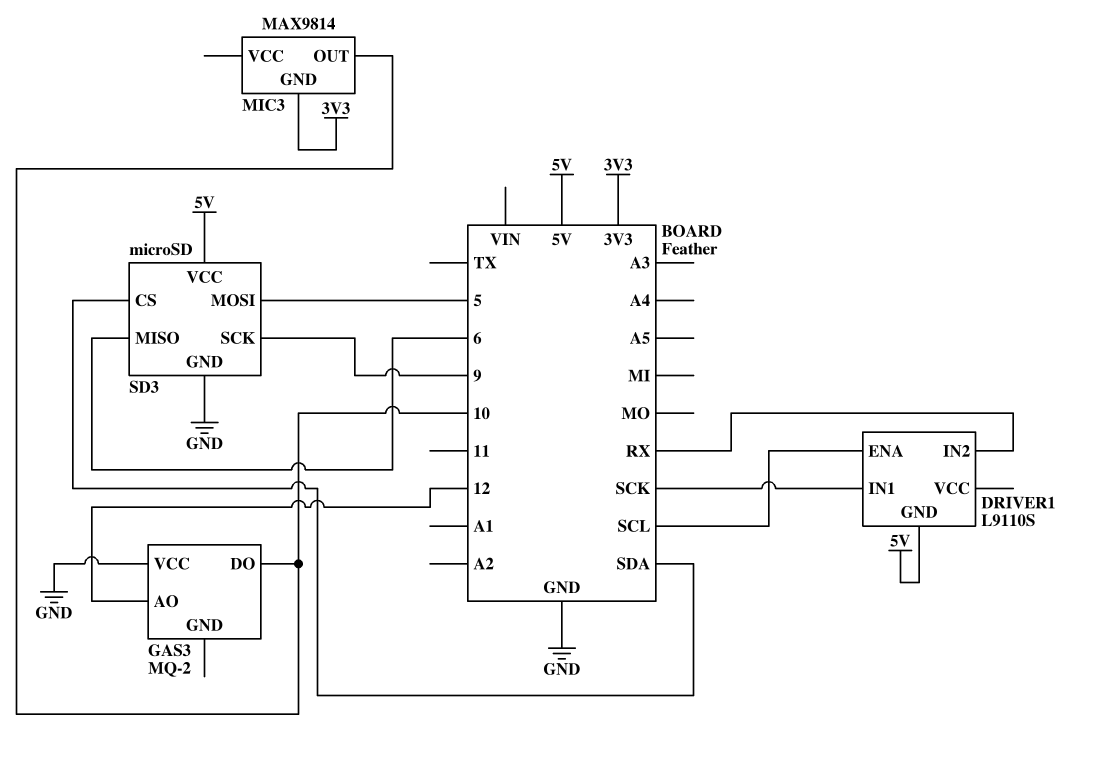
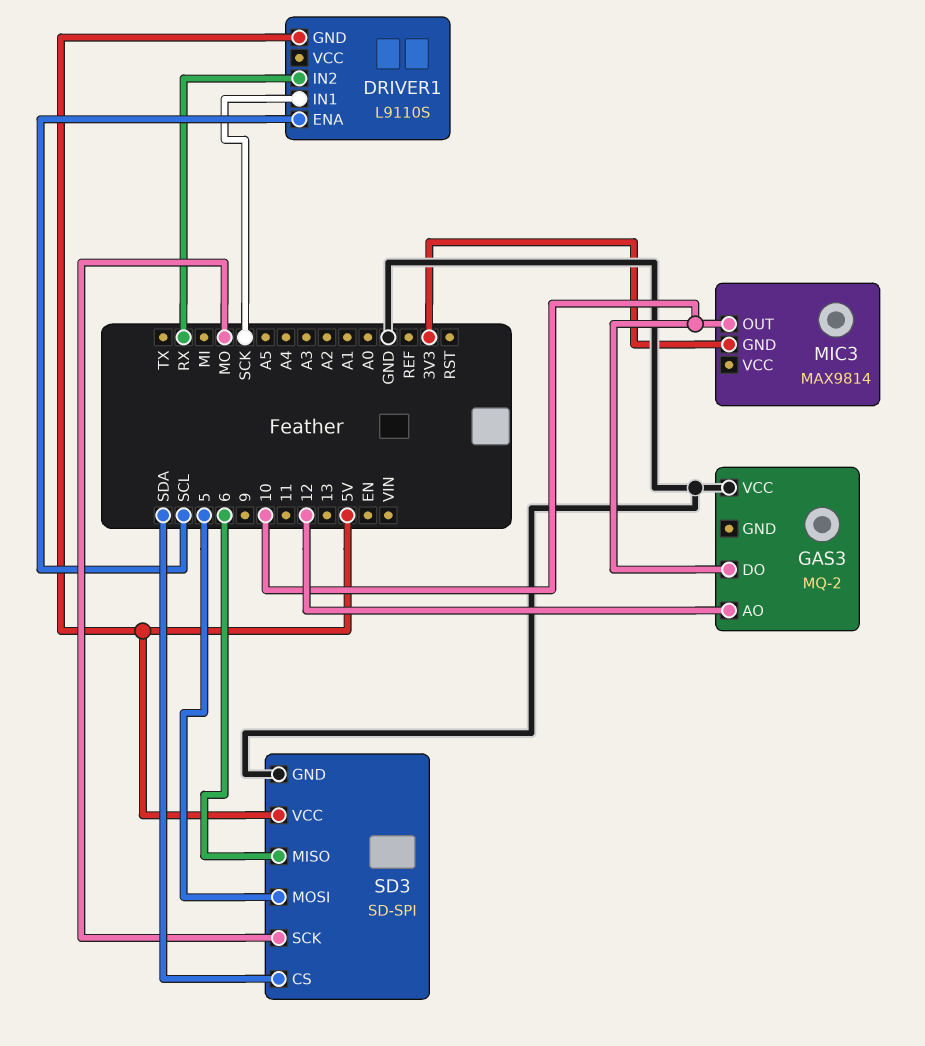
SD3: microSD -> SD-SPI
SD3 pin SCK: 9 -> MO

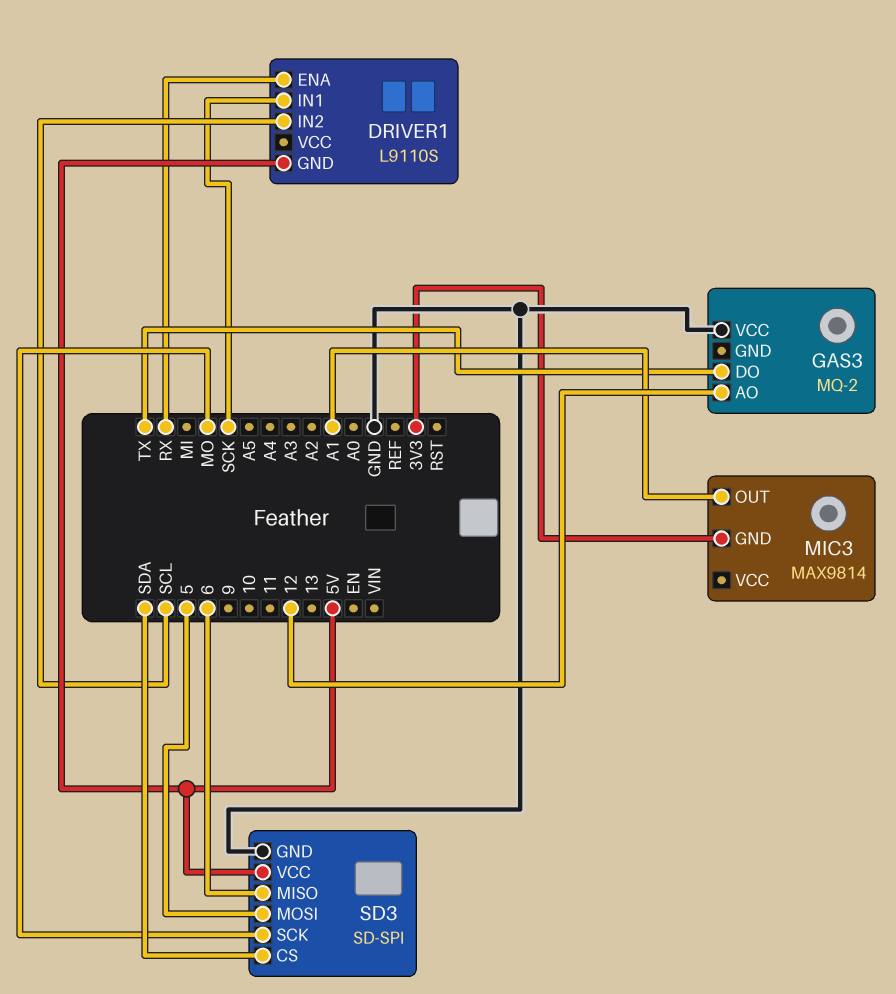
DRIVER1 pin ENA: SCL -> RX
DRIVER1 pin IN2: RX -> SCL
GAS3 pin DO: 10 -> TX
MIC3 pin OUT: 10 -> A1

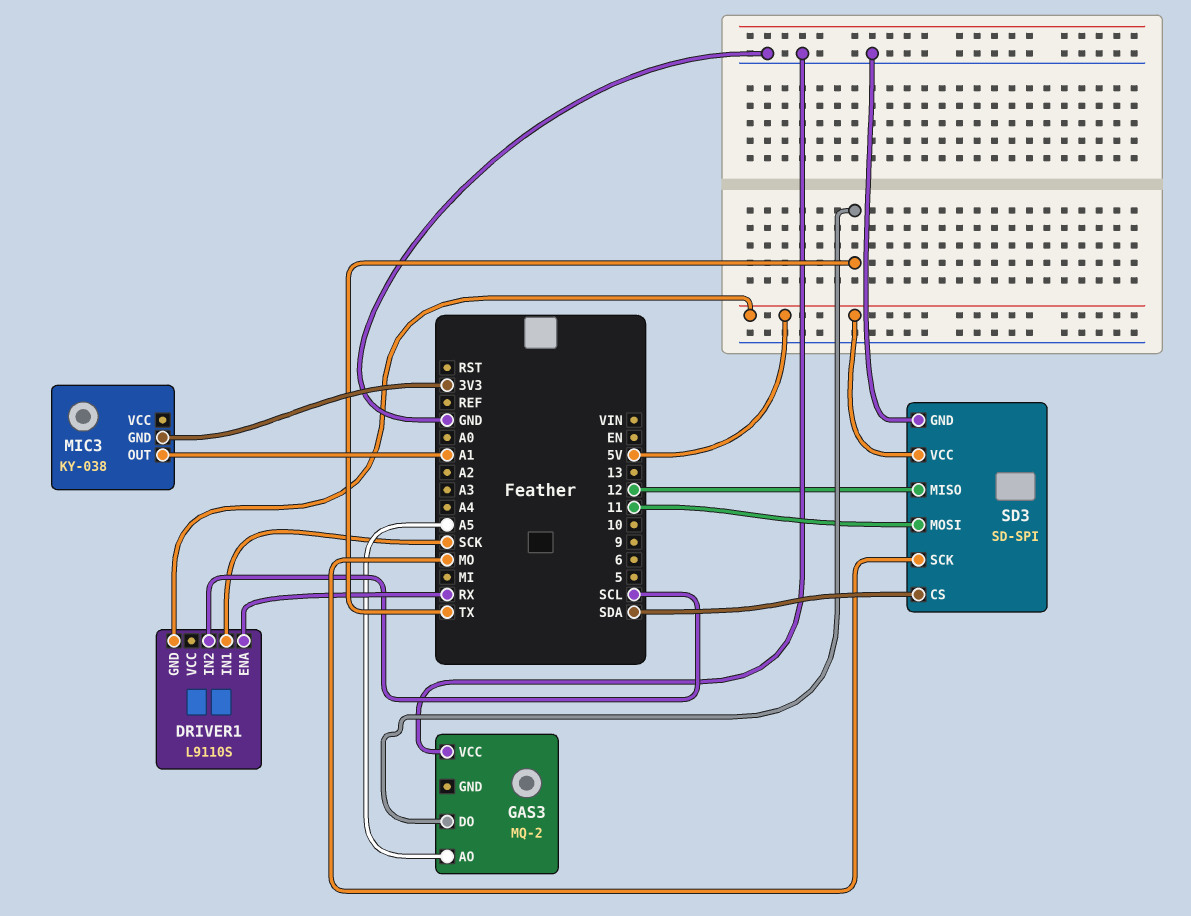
GAS3 pin AO: 12 -> A5
MIC3: MAX9814 -> KY-038
SD3 pin MISO: 6 -> 12
SD3 pin MOSI: 5 -> 11

